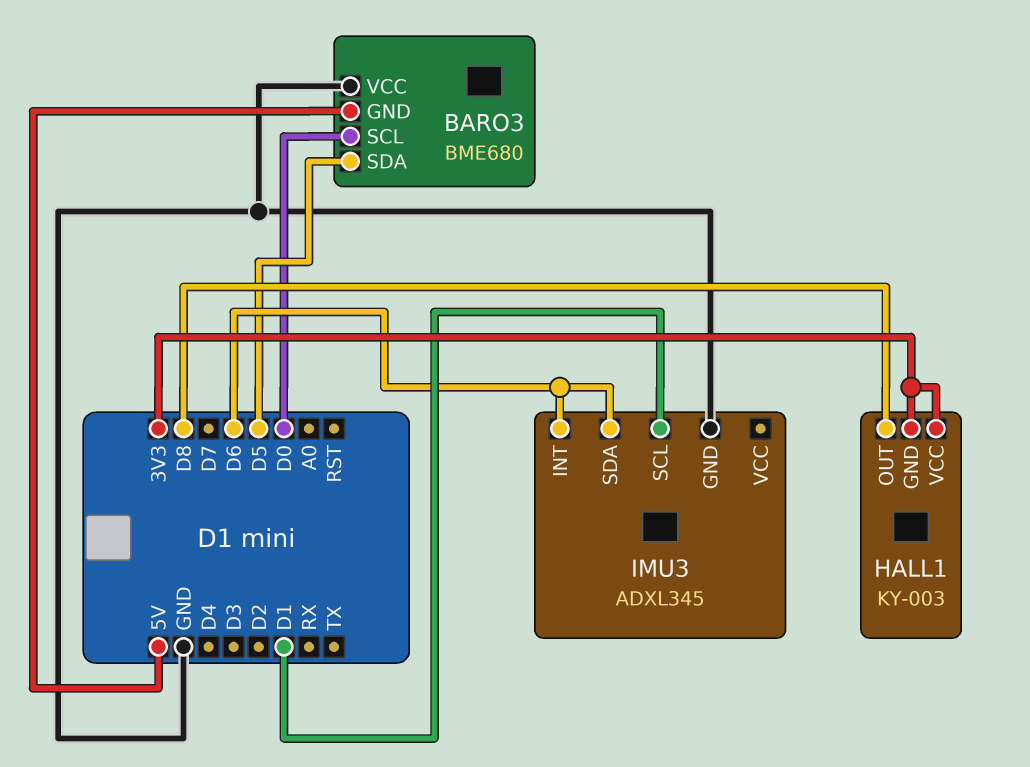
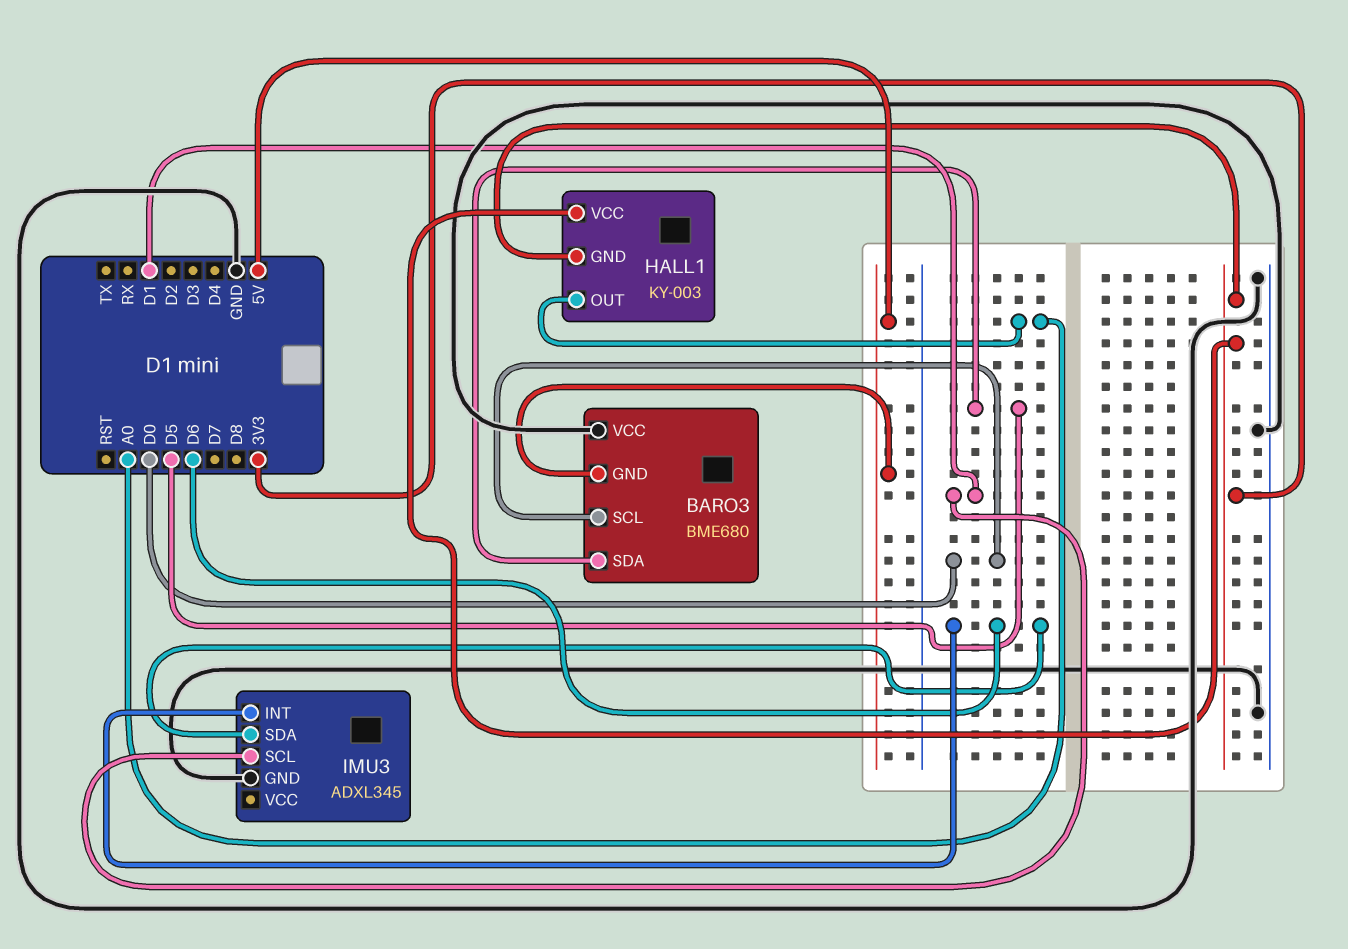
HALL1 pin OUT: D8 -> A0

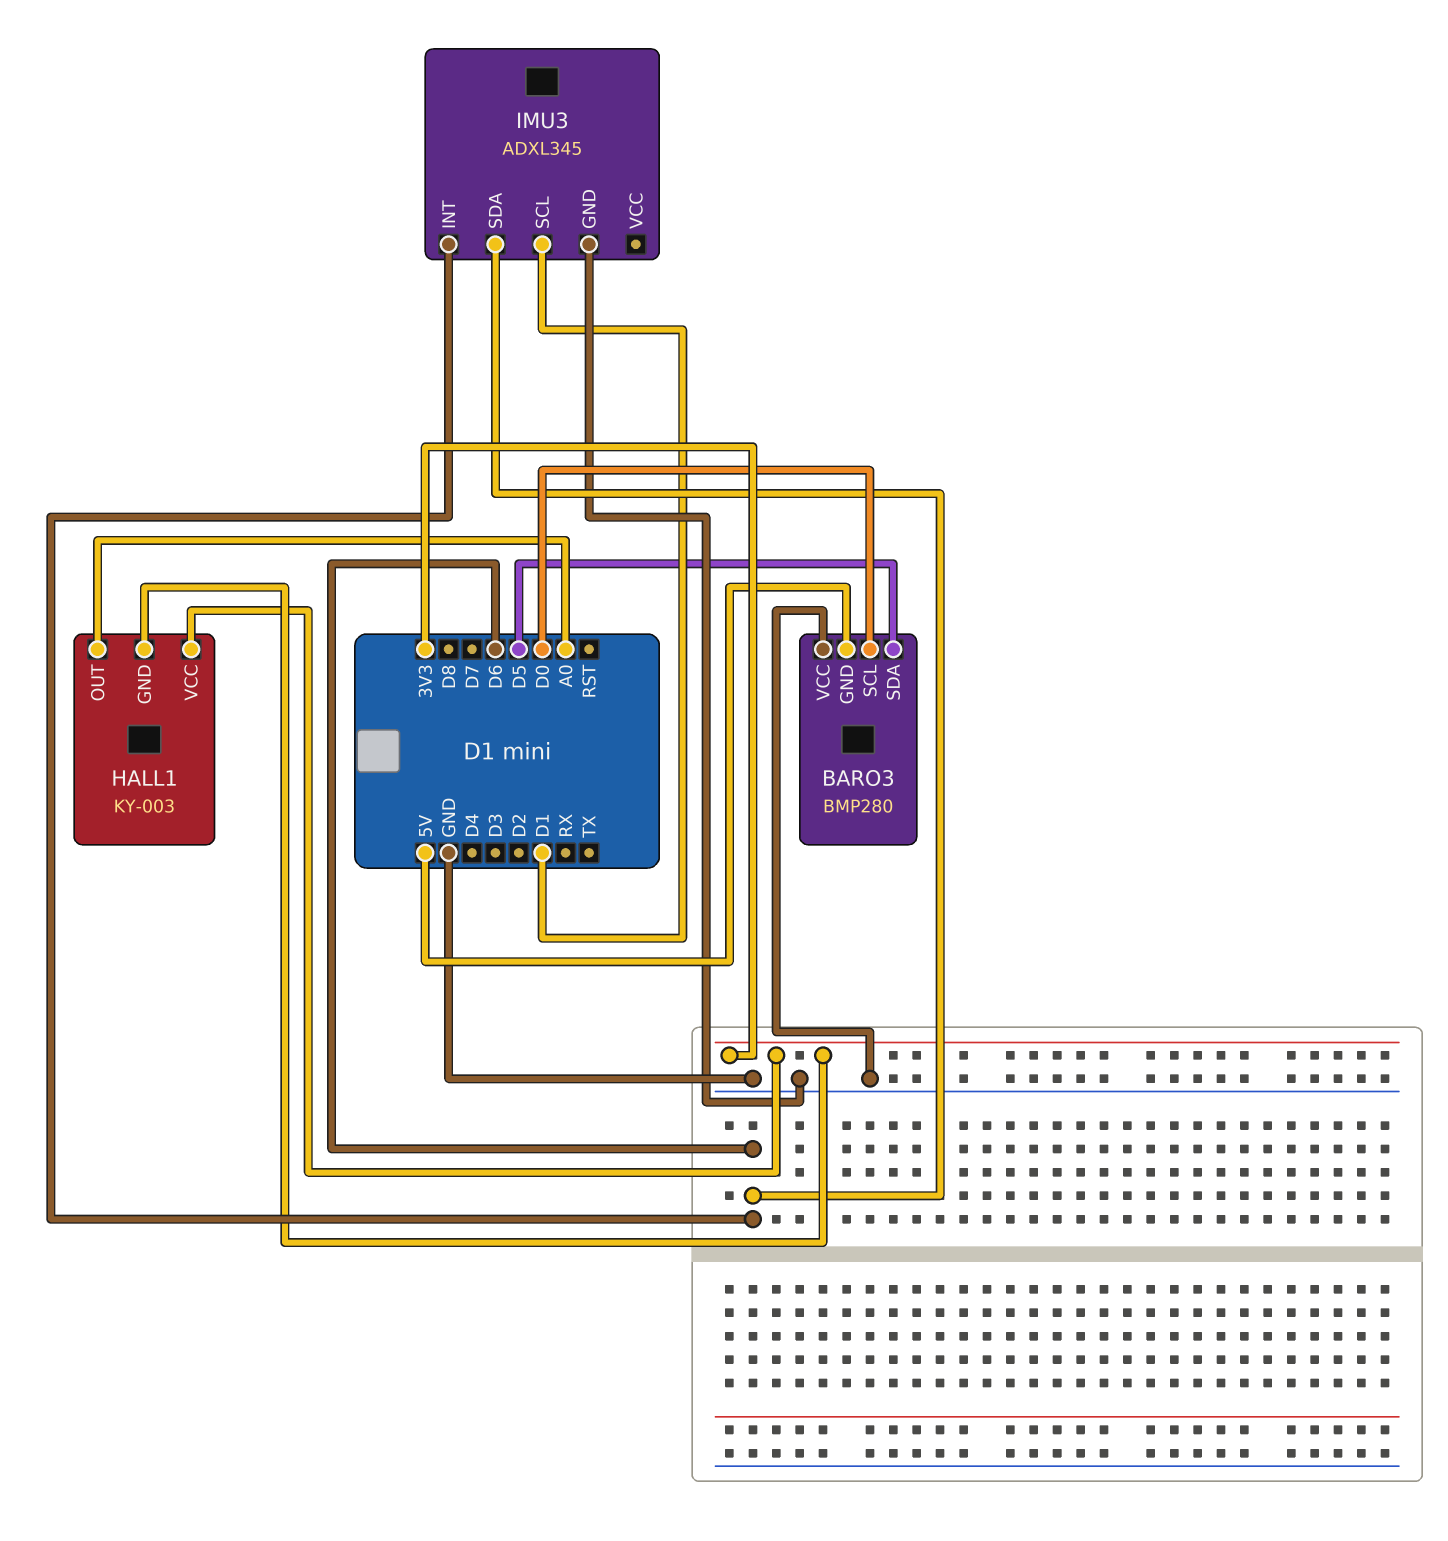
BARO3: BME680 -> BMP280

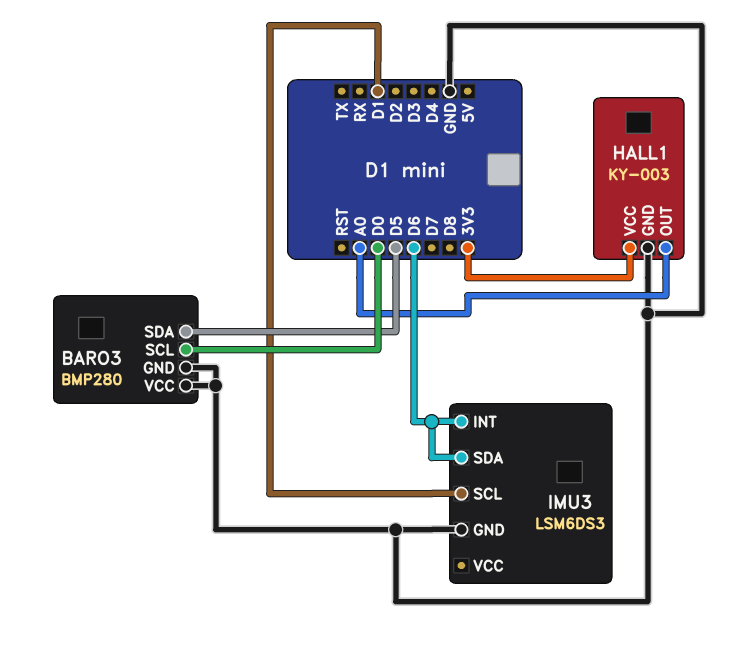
BARO3 pin GND: 5V -> GND
HALL1 pin GND: 3V3 -> GND
IMU3: ADXL345 -> LSM6DS3

